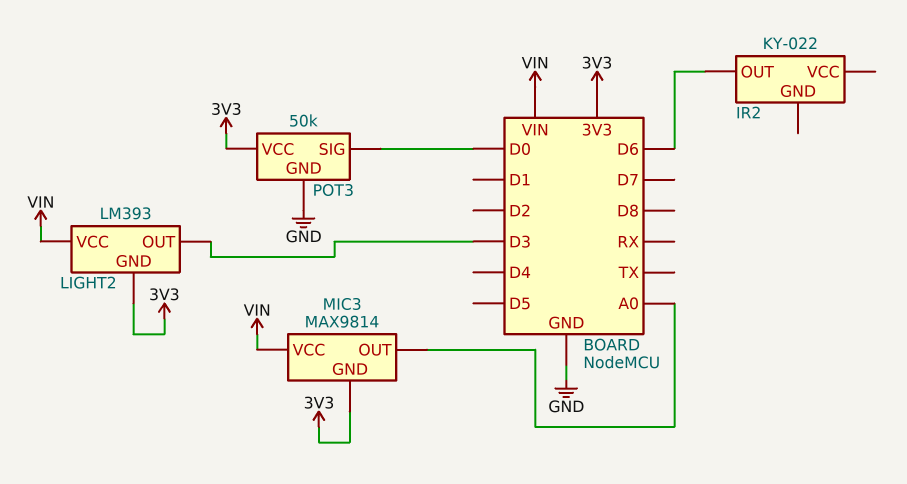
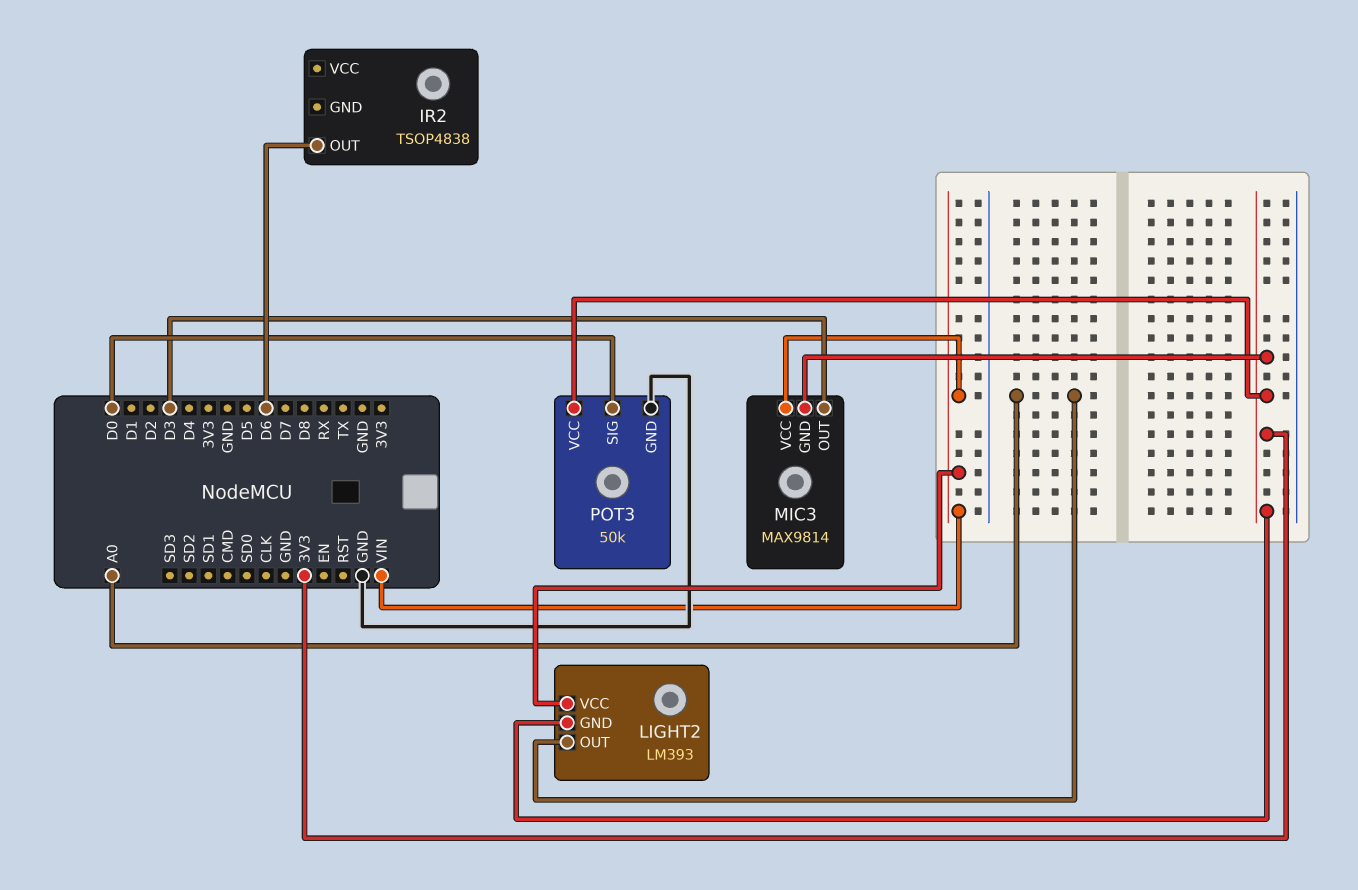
IR2: KY-022 -> TSOP4838
LIGHT2 pin OUT: D3 -> A0
MIC3 pin OUT: A0 -> D3

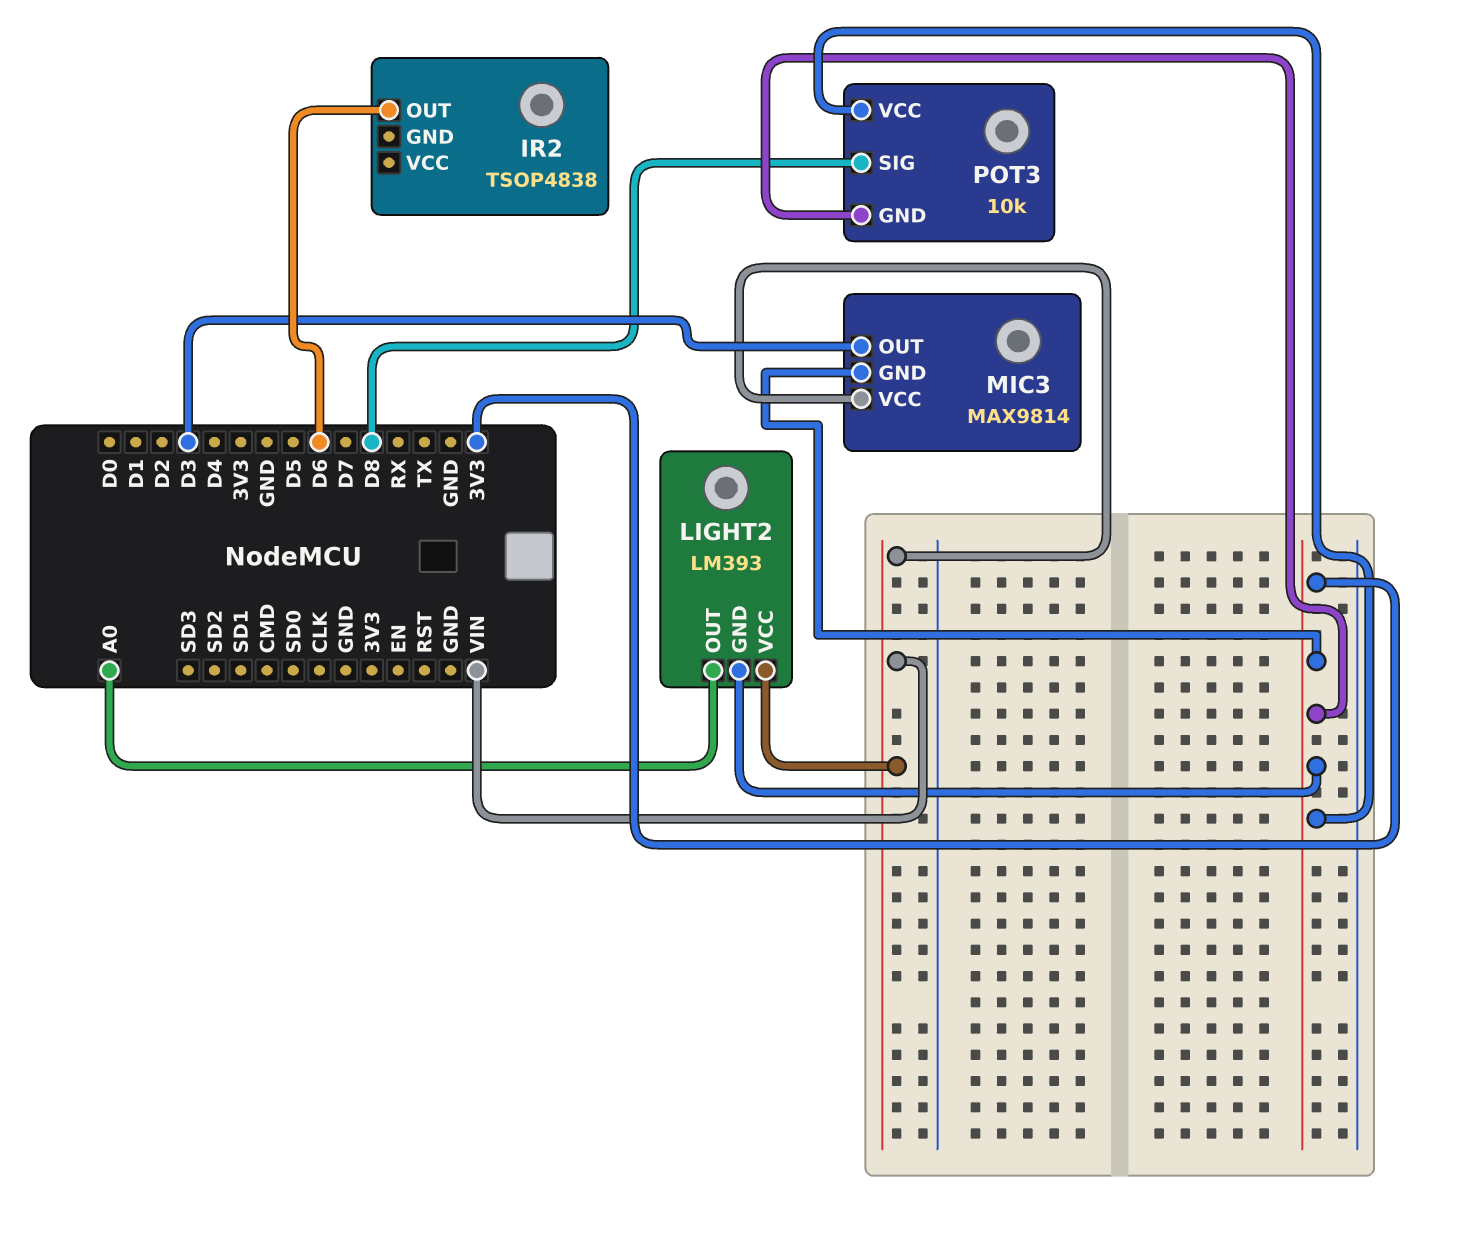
POT3: 50k -> 10k
POT3 pin GND: GND -> 3V3
POT3 pin SIG: D0 -> D8

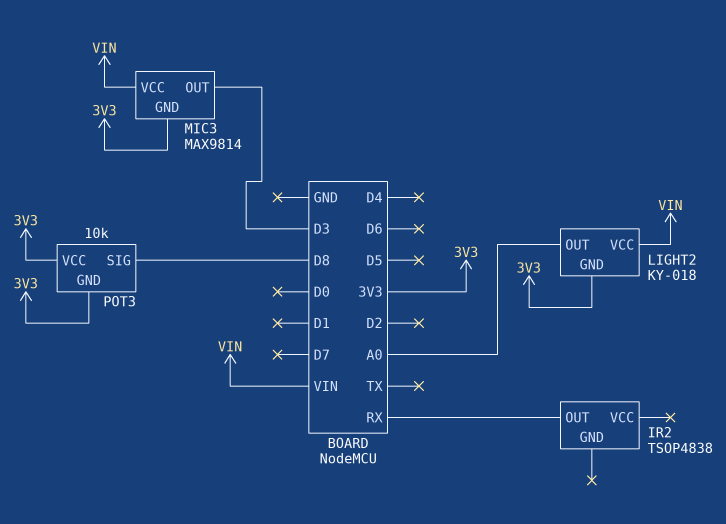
IR2 pin OUT: D6 -> RX
LIGHT2: LM393 -> KY-018

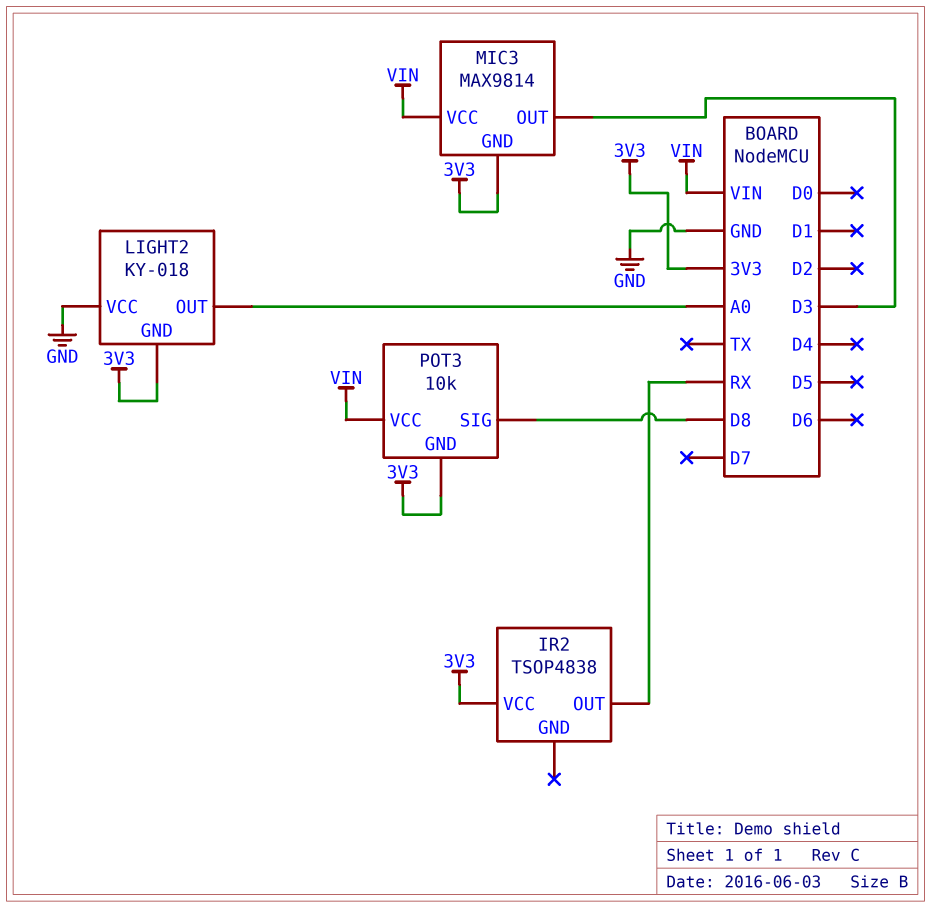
IR2 pin VCC: none -> 3V3
LIGHT2 pin VCC: VIN -> GND
POT3 pin VCC: 3V3 -> VIN

